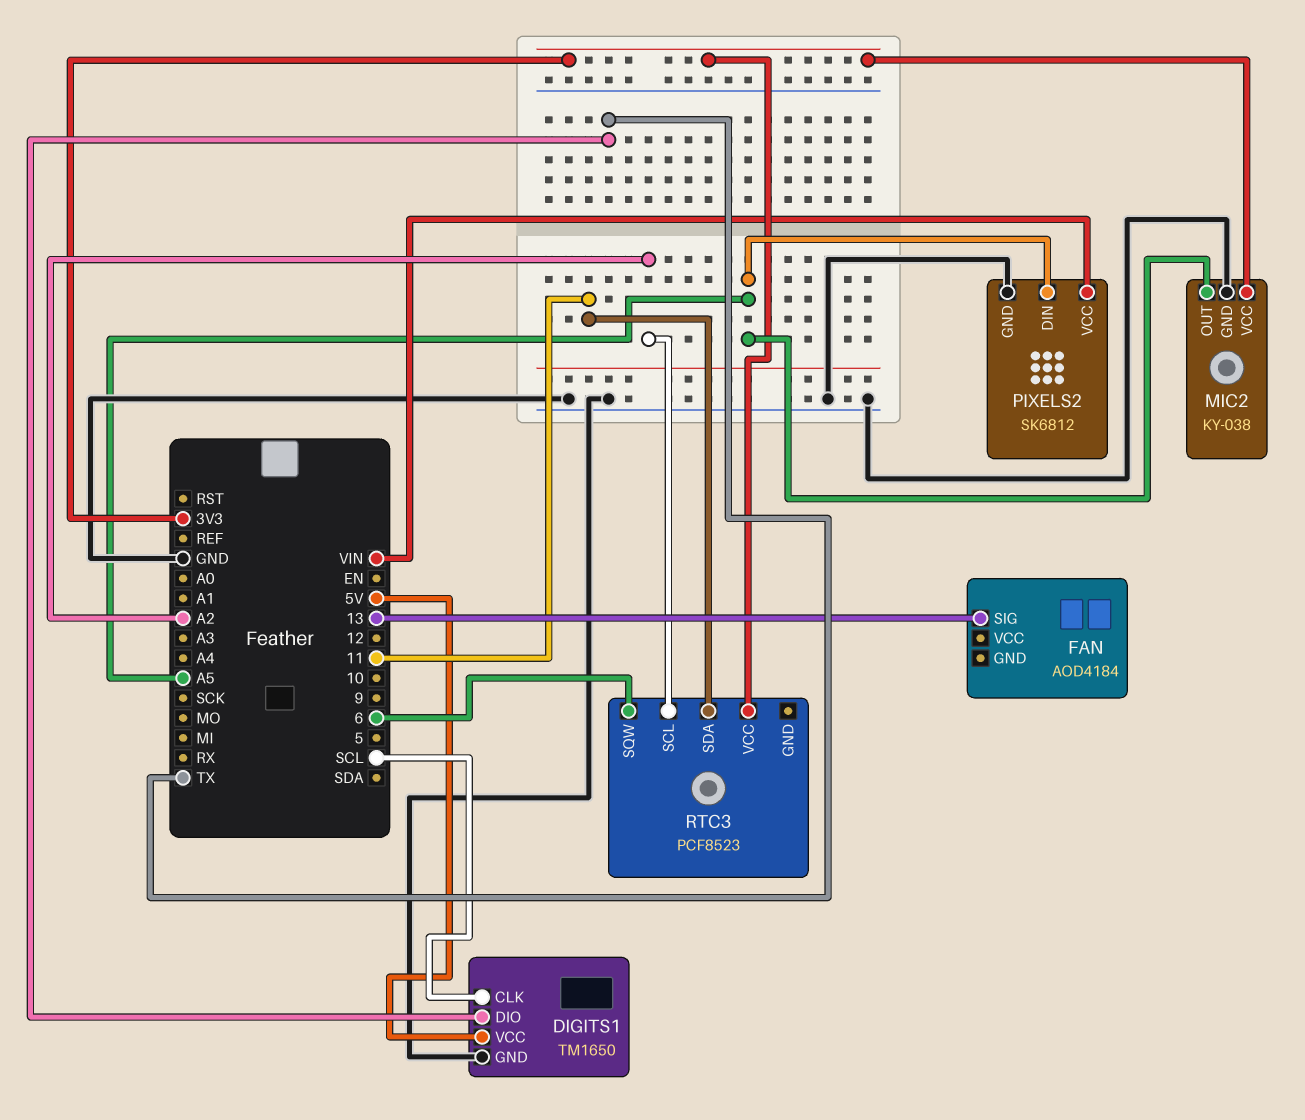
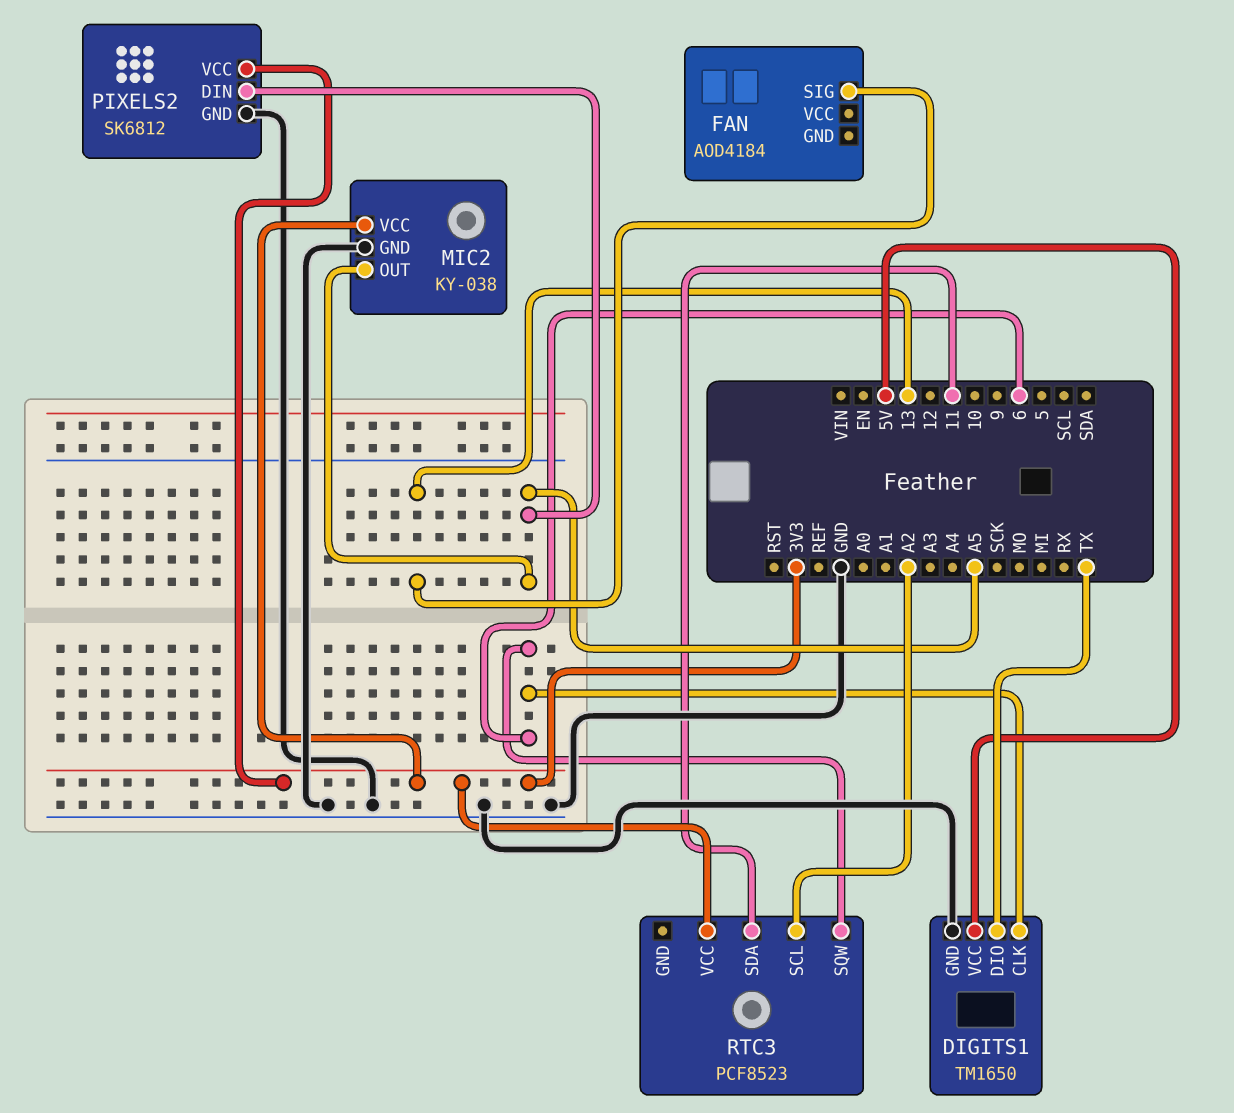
DIGITS1 pin CLK: SCL -> 6
PIXELS2 pin VCC: VIN -> 3V3

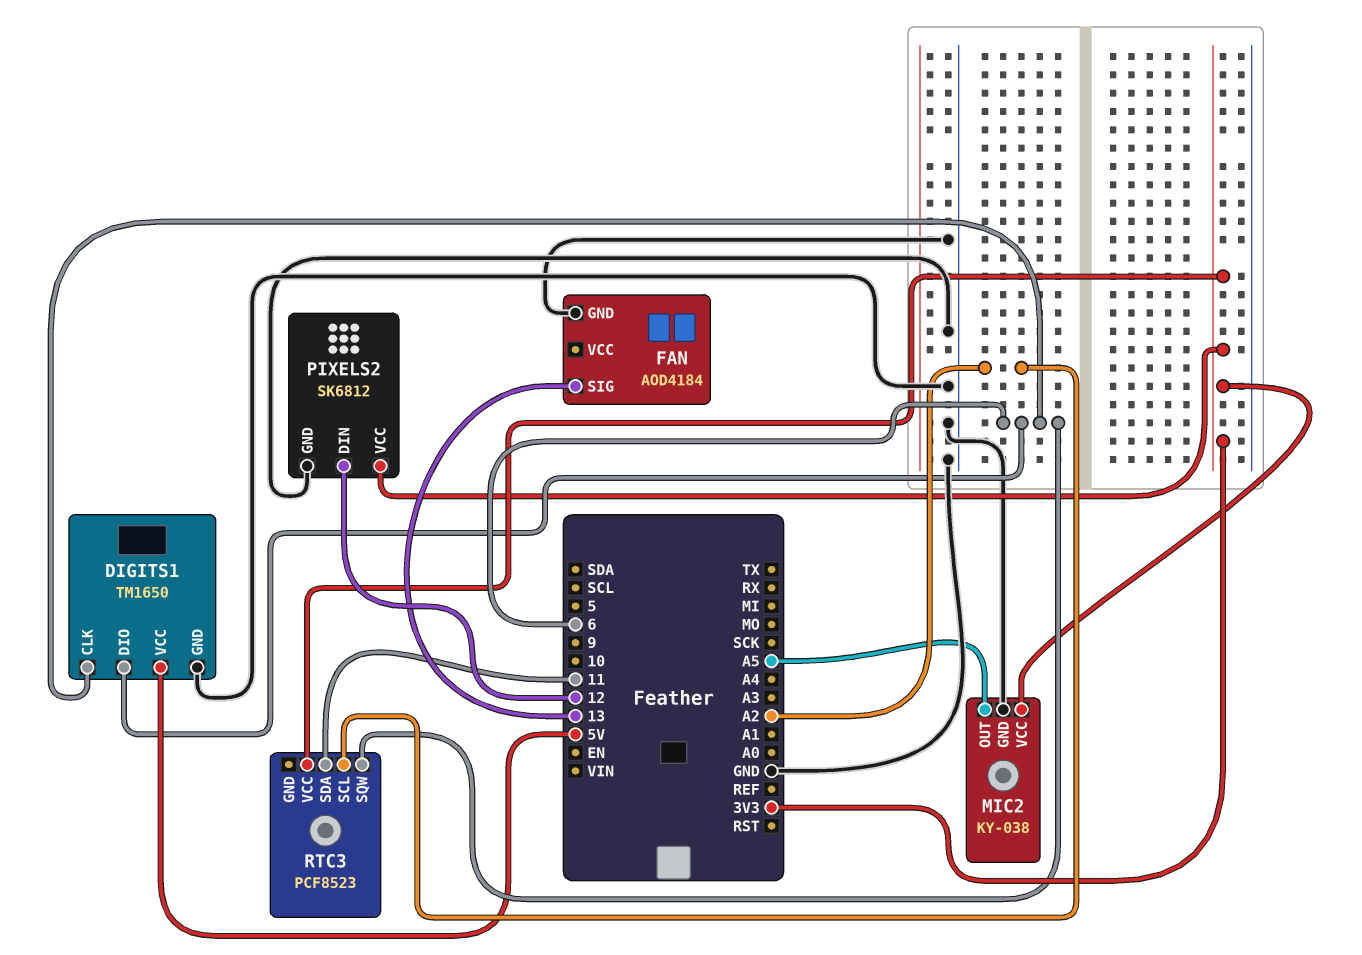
DIGITS1 pin DIO: TX -> 6
FAN pin GND: none -> GND
PIXELS2 pin DIN: A5 -> 12

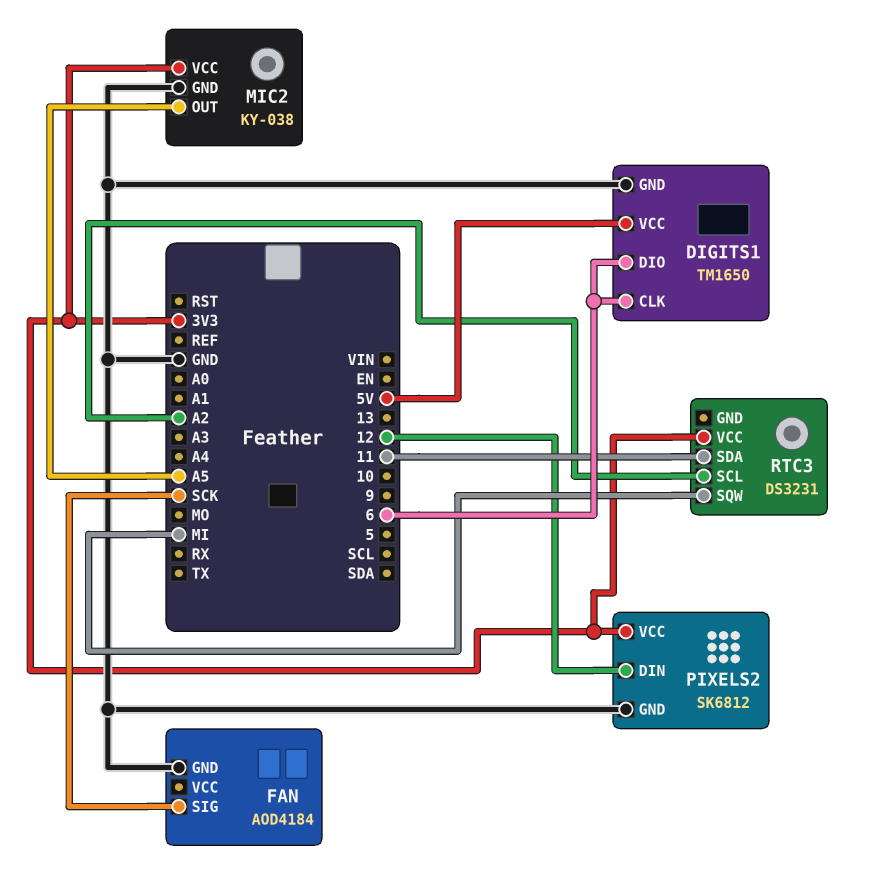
FAN pin SIG: 13 -> SCK
RTC3: PCF8523 -> DS3231
RTC3 pin SQW: 6 -> MI

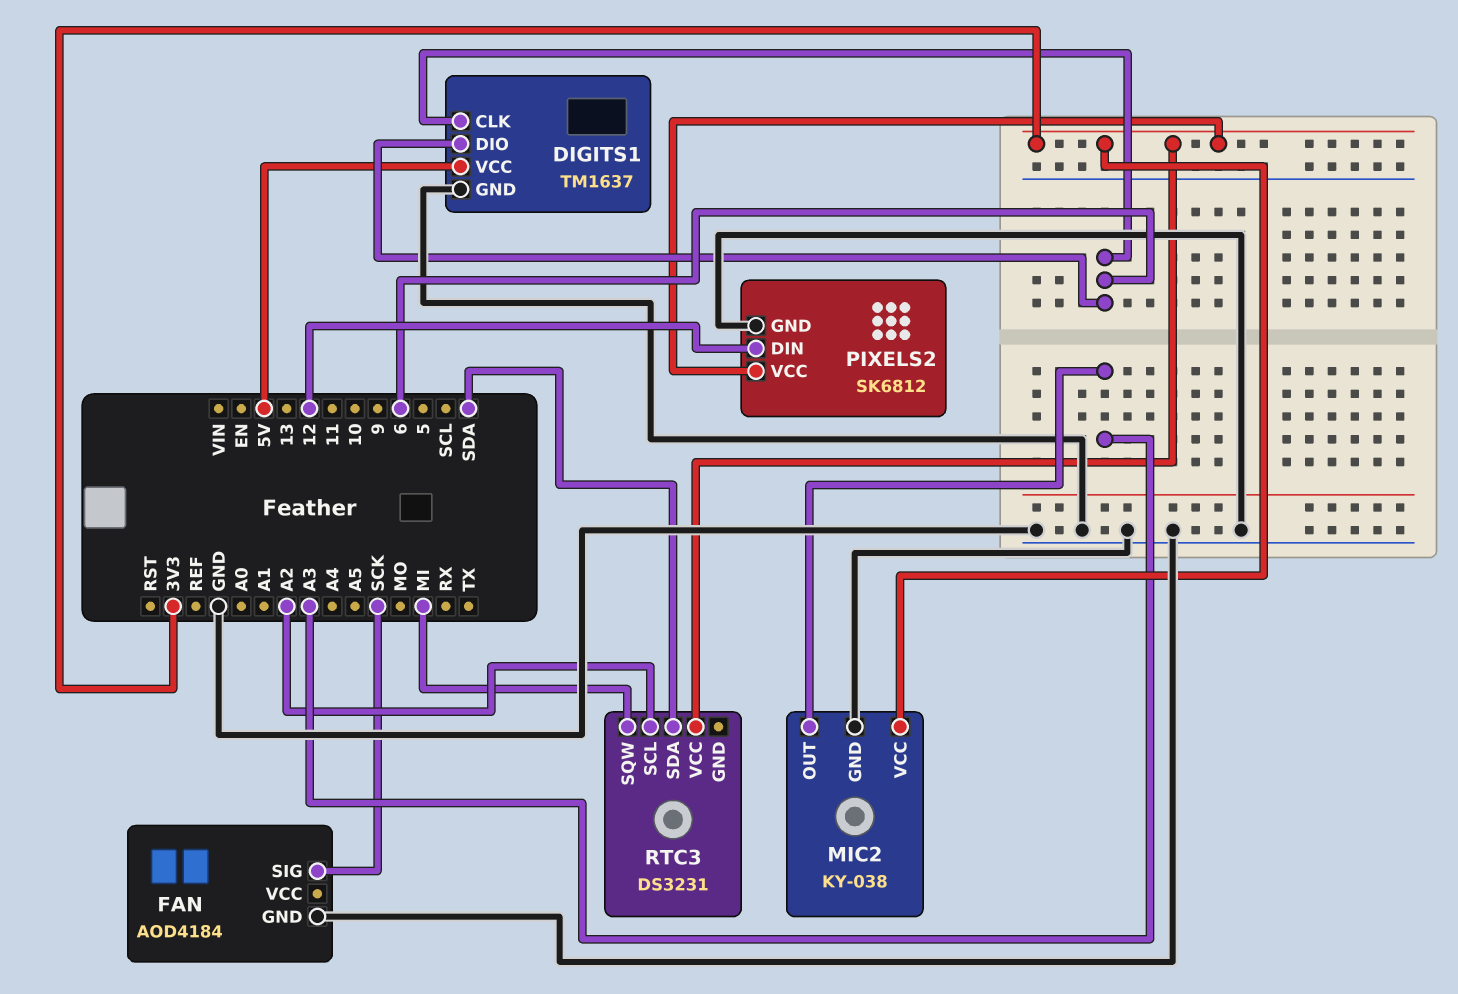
DIGITS1: TM1650 -> TM1637
MIC2 pin OUT: A5 -> A3
RTC3 pin SDA: 11 -> SDA

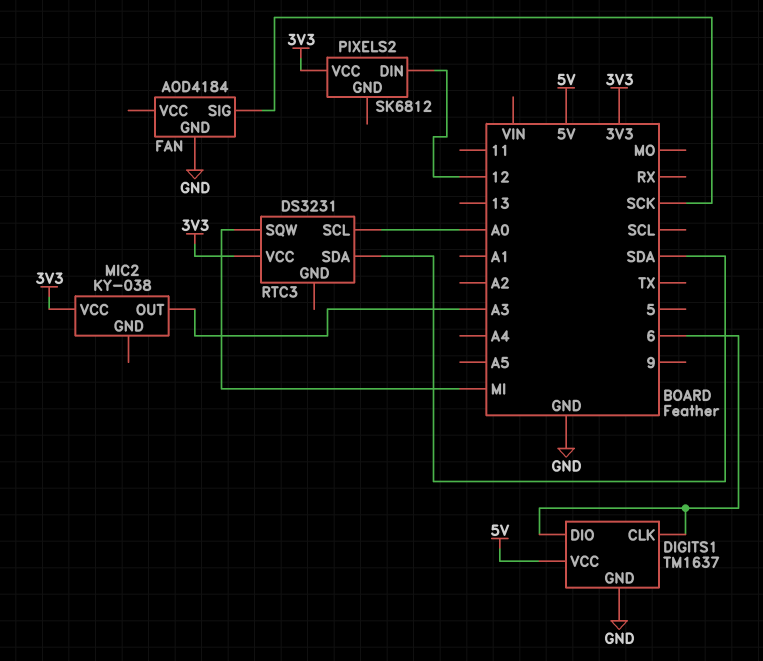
MIC2 pin GND: GND -> none
PIXELS2 pin GND: GND -> none
RTC3 pin SCL: A2 -> A0

